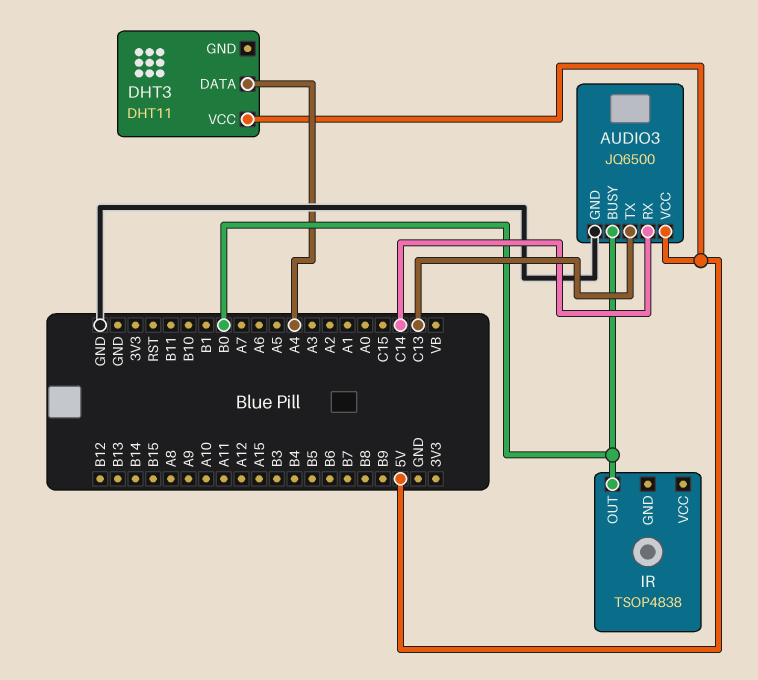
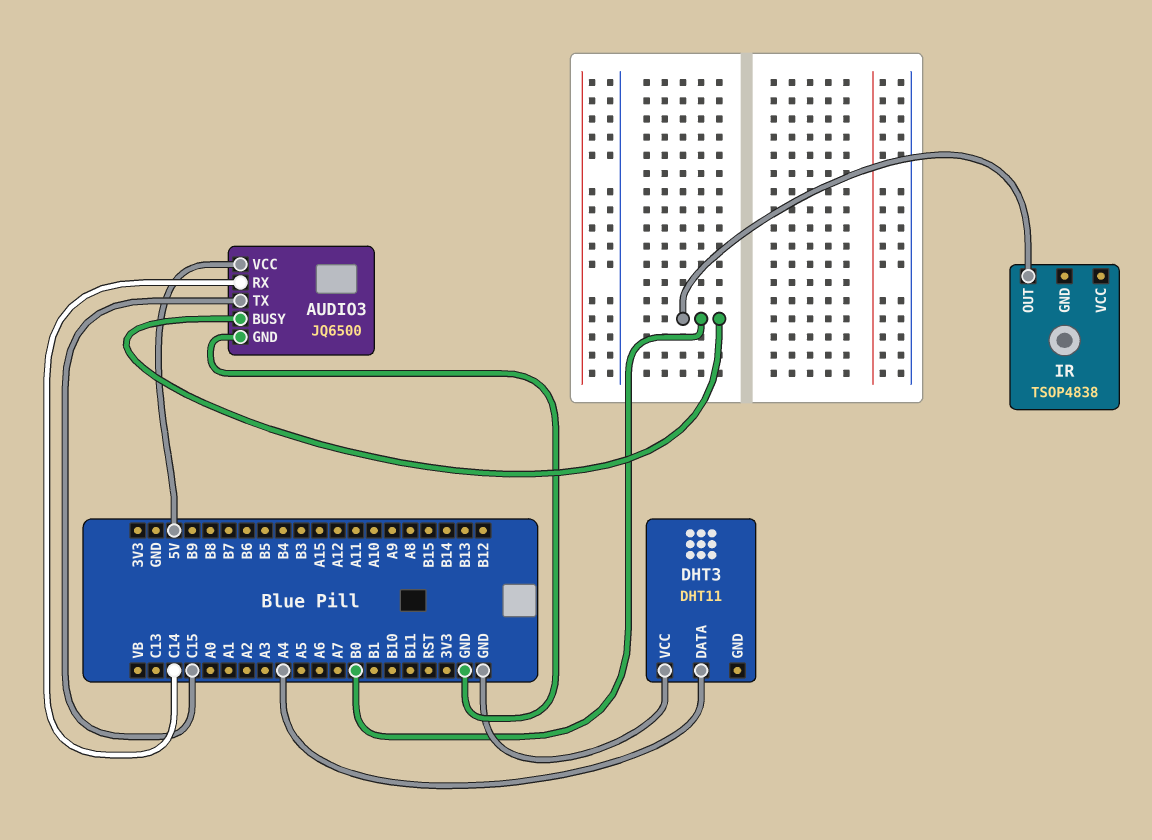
AUDIO3 pin TX: C13 -> C15
DHT3 pin VCC: 5V -> GND

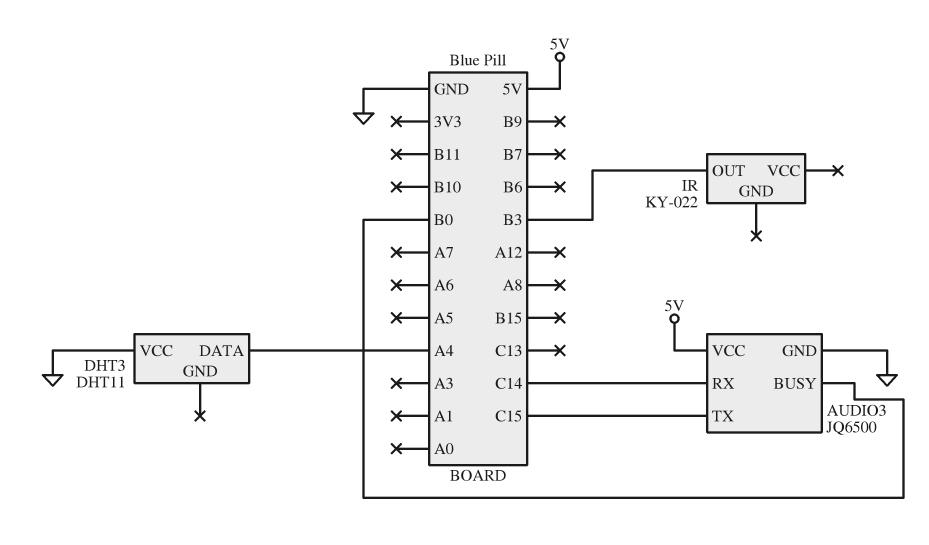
IR: TSOP4838 -> KY-022
IR pin OUT: B0 -> B3

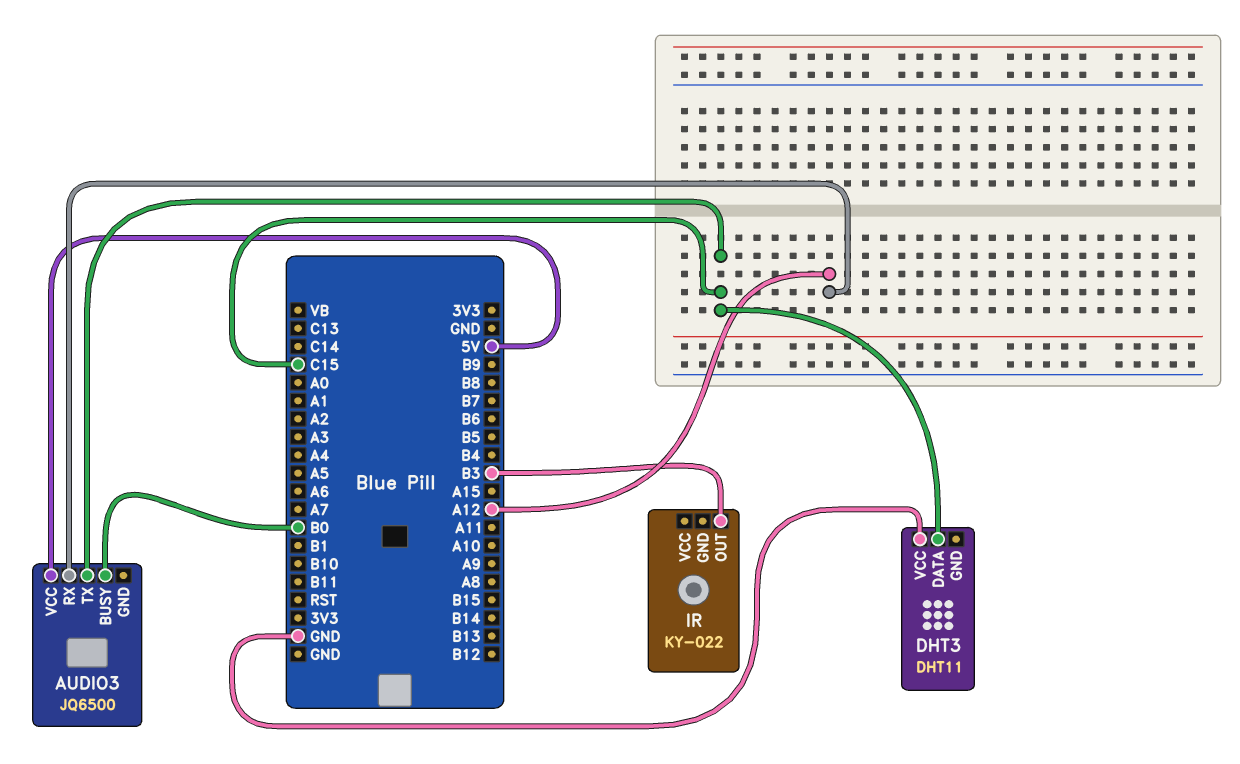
AUDIO3 pin GND: GND -> none
AUDIO3 pin RX: C14 -> A12
DHT3 pin DATA: A4 -> C15

